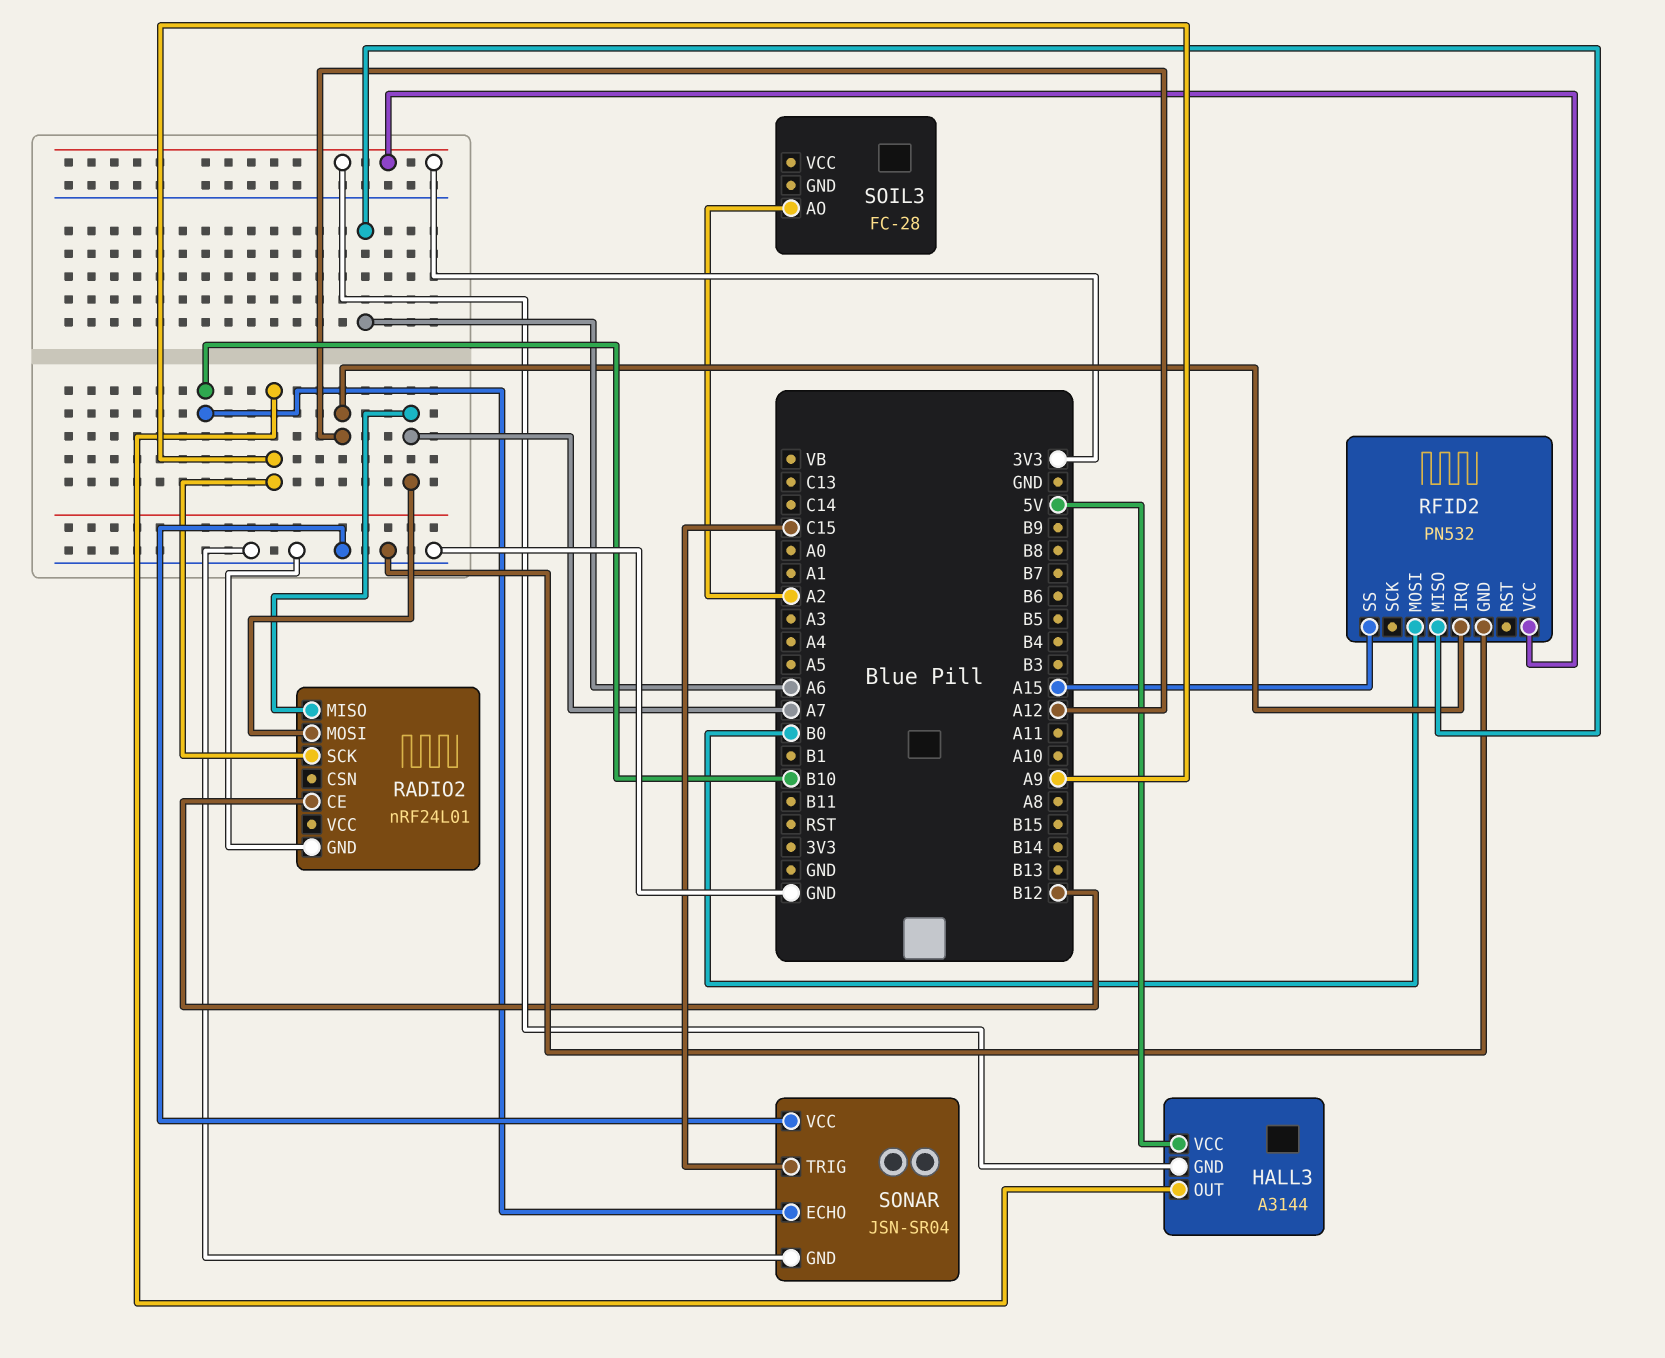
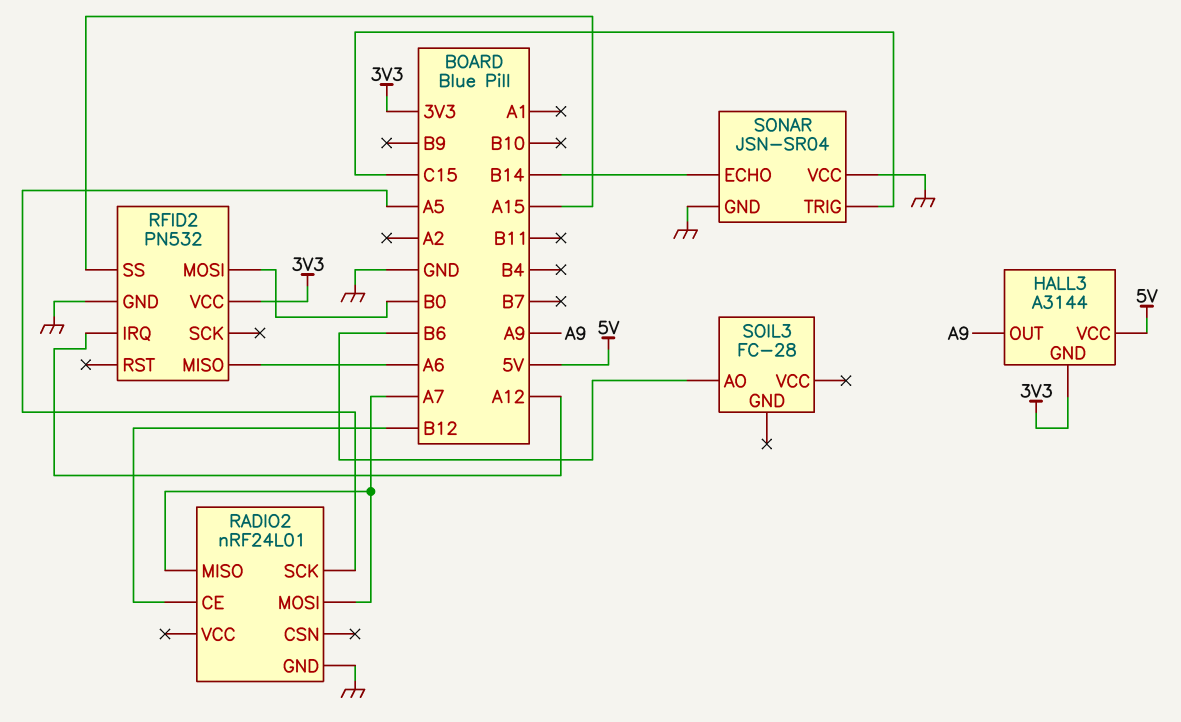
RADIO2 pin SCK: A9 -> A5
SOIL3 pin AO: A2 -> B6
SONAR pin ECHO: B10 -> B14

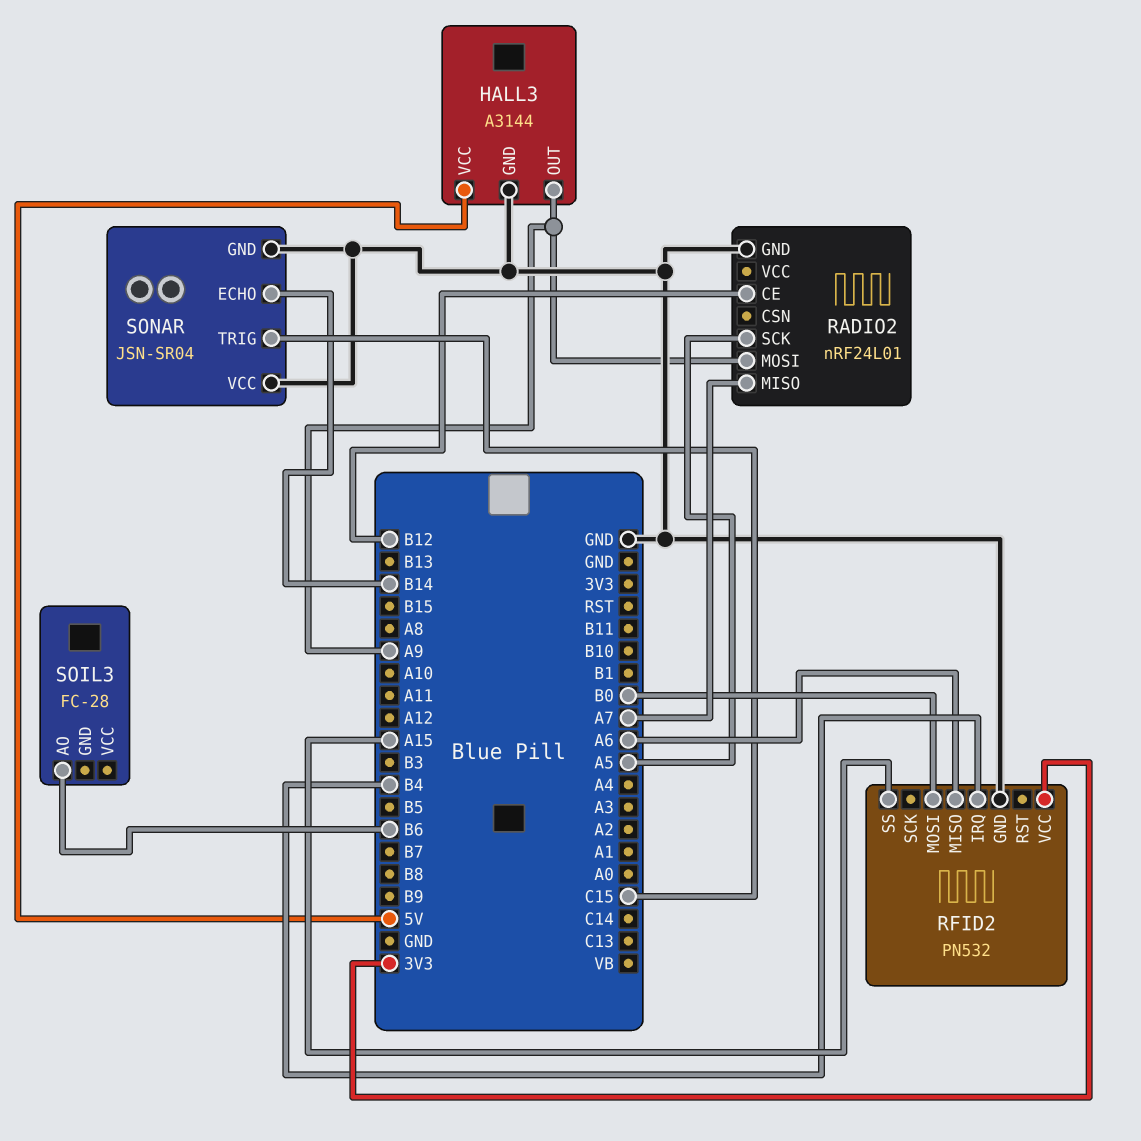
HALL3 pin GND: 3V3 -> GND
RADIO2 pin MOSI: A7 -> A9
RFID2 pin IRQ: A12 -> B4

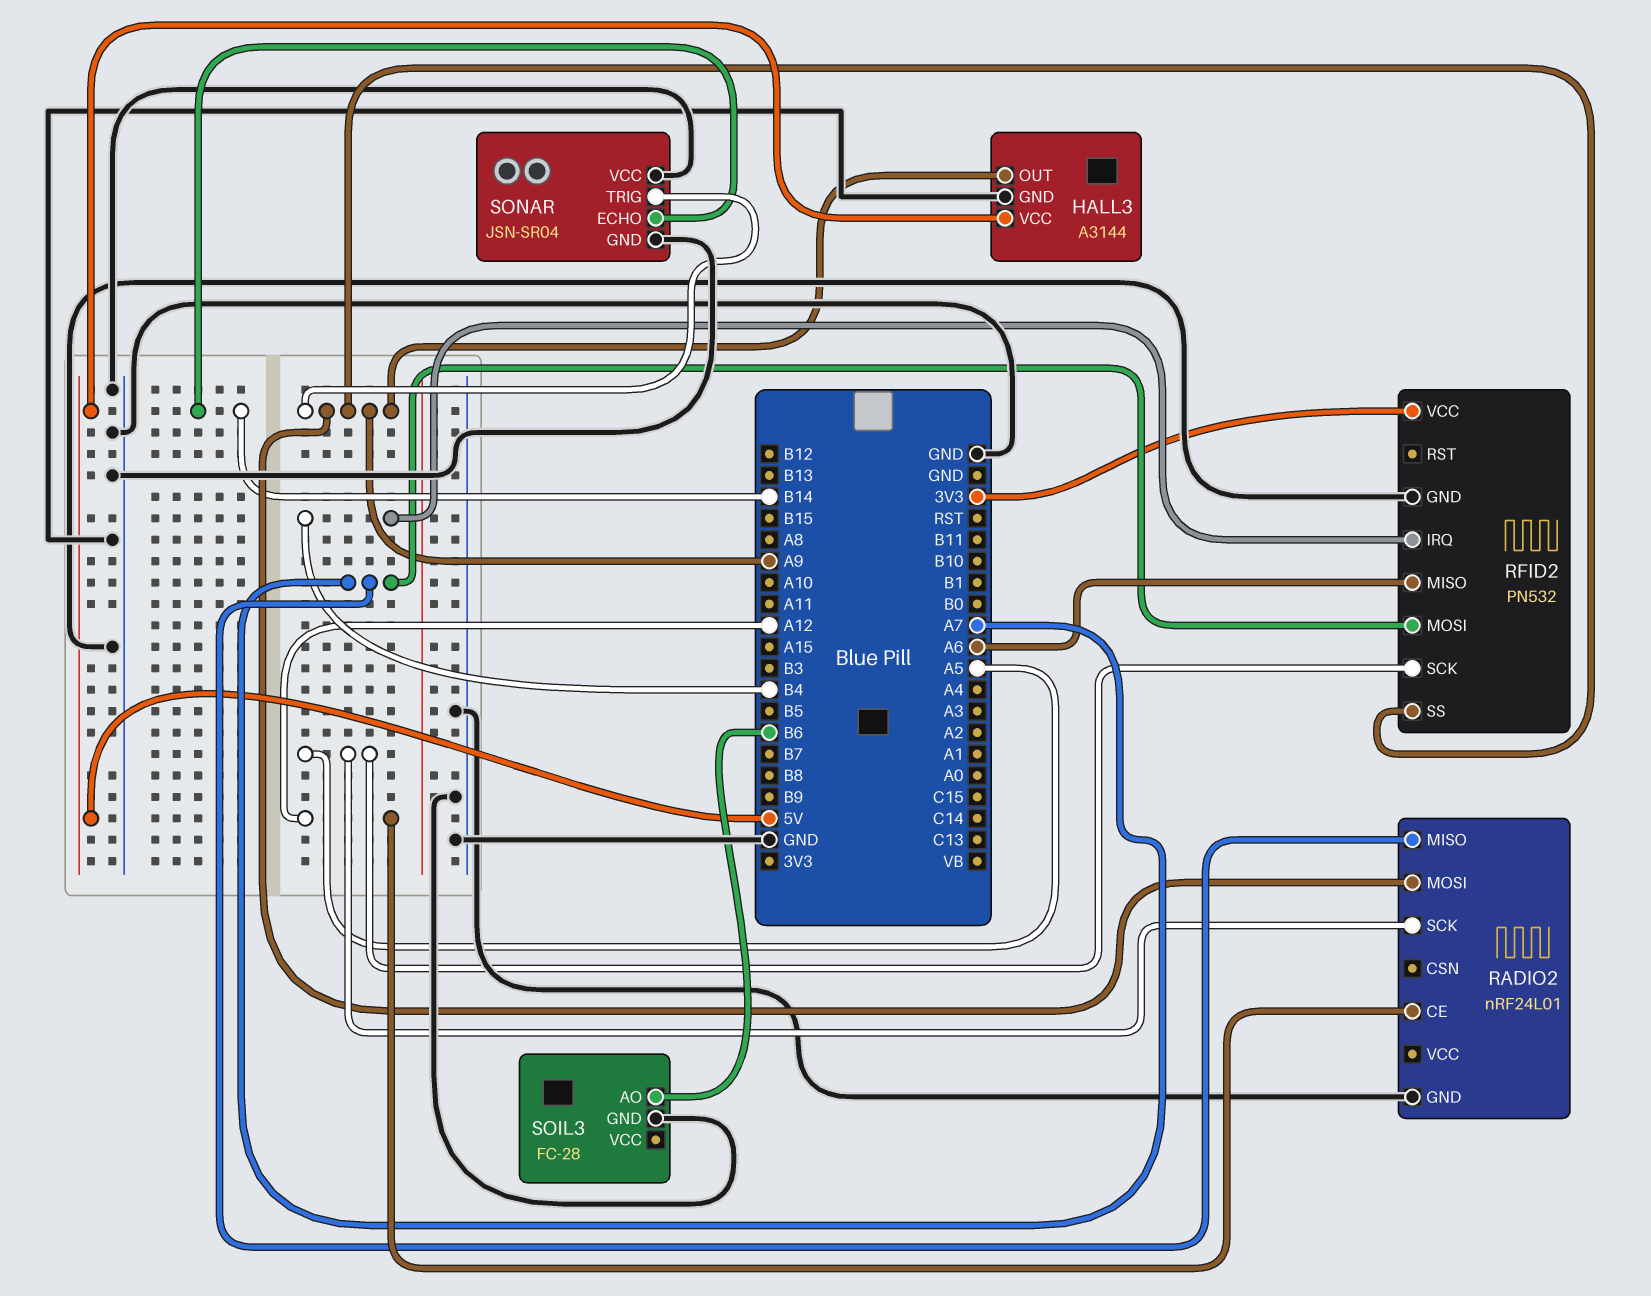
RADIO2 pin CE: B12 -> A12
RFID2 pin MOSI: B0 -> A7
RFID2 pin SCK: none -> A5
RFID2 pin SS: A15 -> A9
SOIL3 pin GND: none -> GND
SONAR pin TRIG: C15 -> A9

